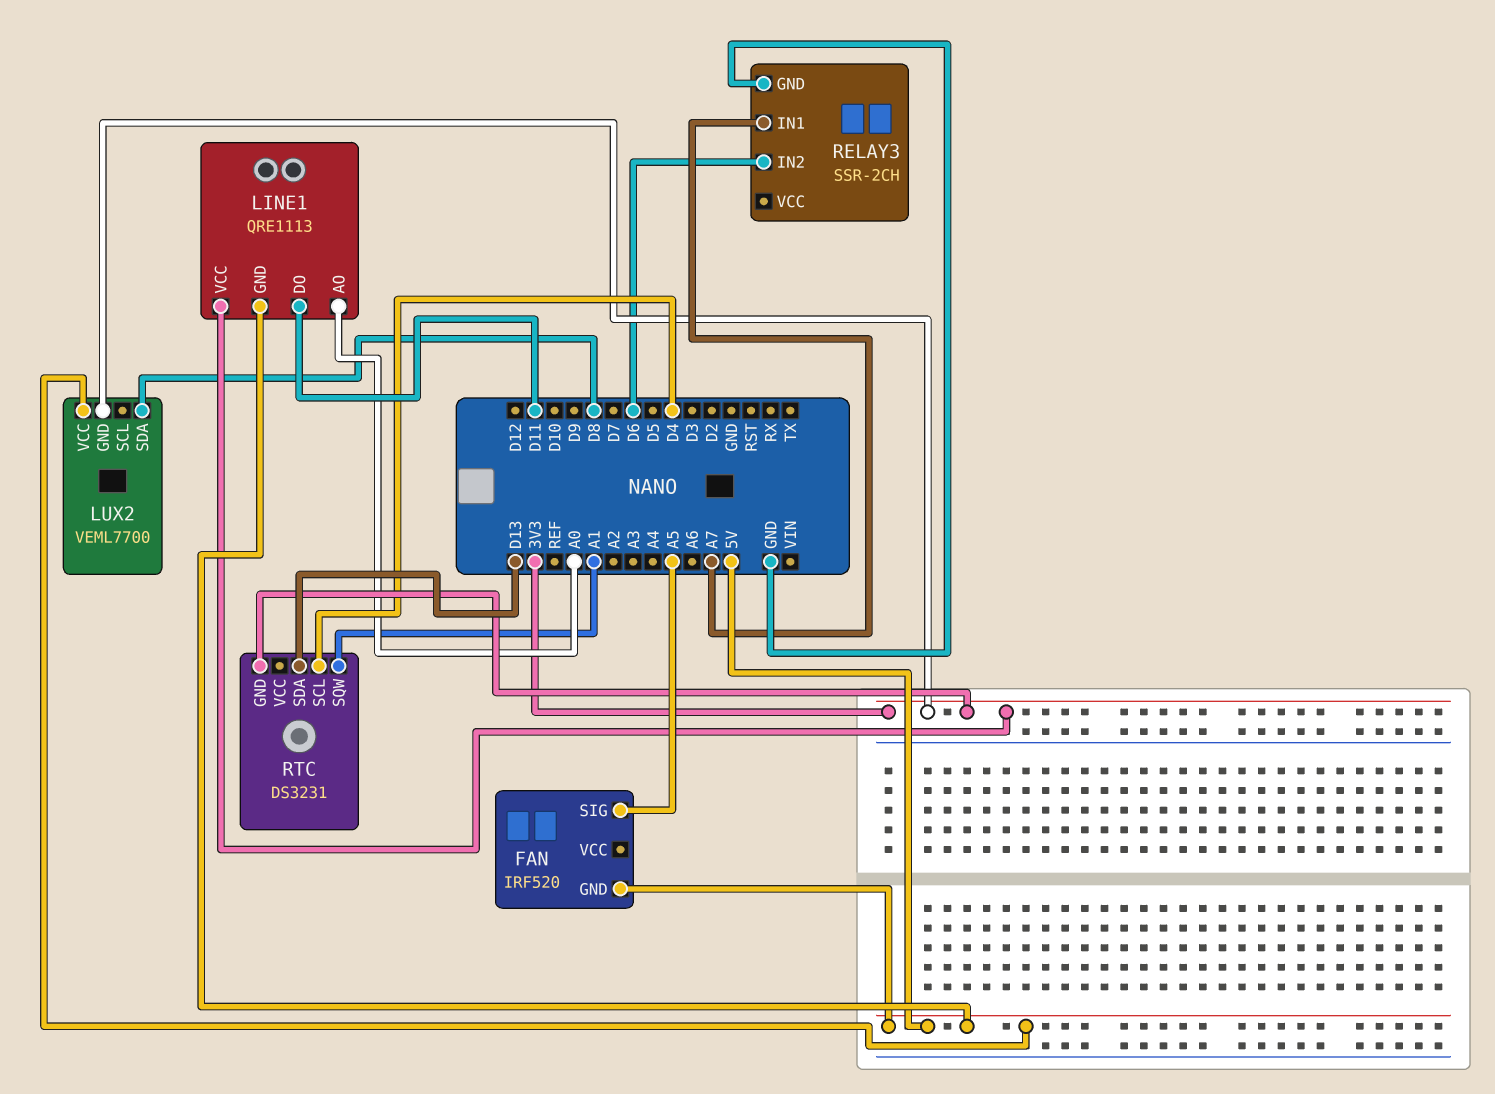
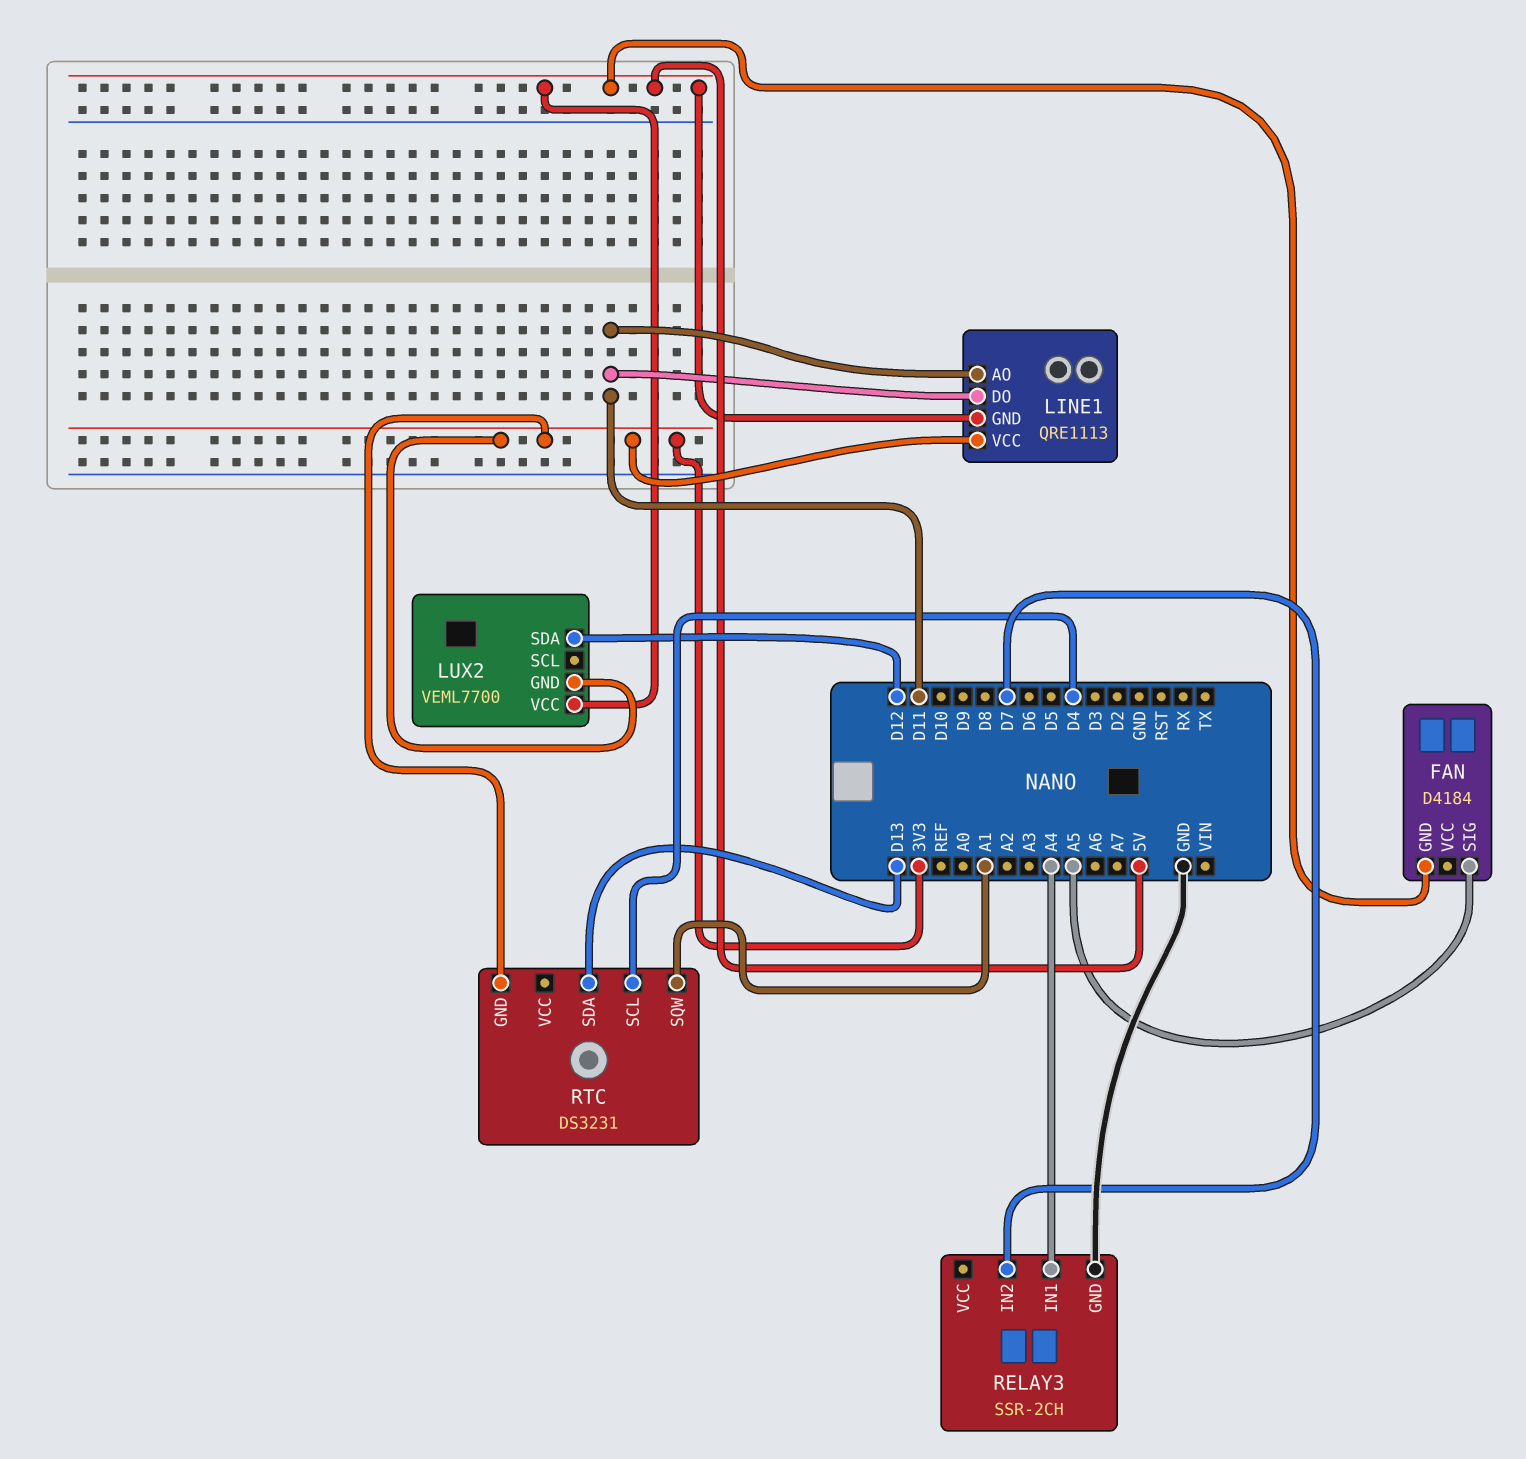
FAN: IRF520 -> D4184
LINE1 pin AO: A0 -> D11
LUX2 pin SDA: D8 -> D12
RELAY3 pin IN1: A7 -> A4
RELAY3 pin IN2: D6 -> D7

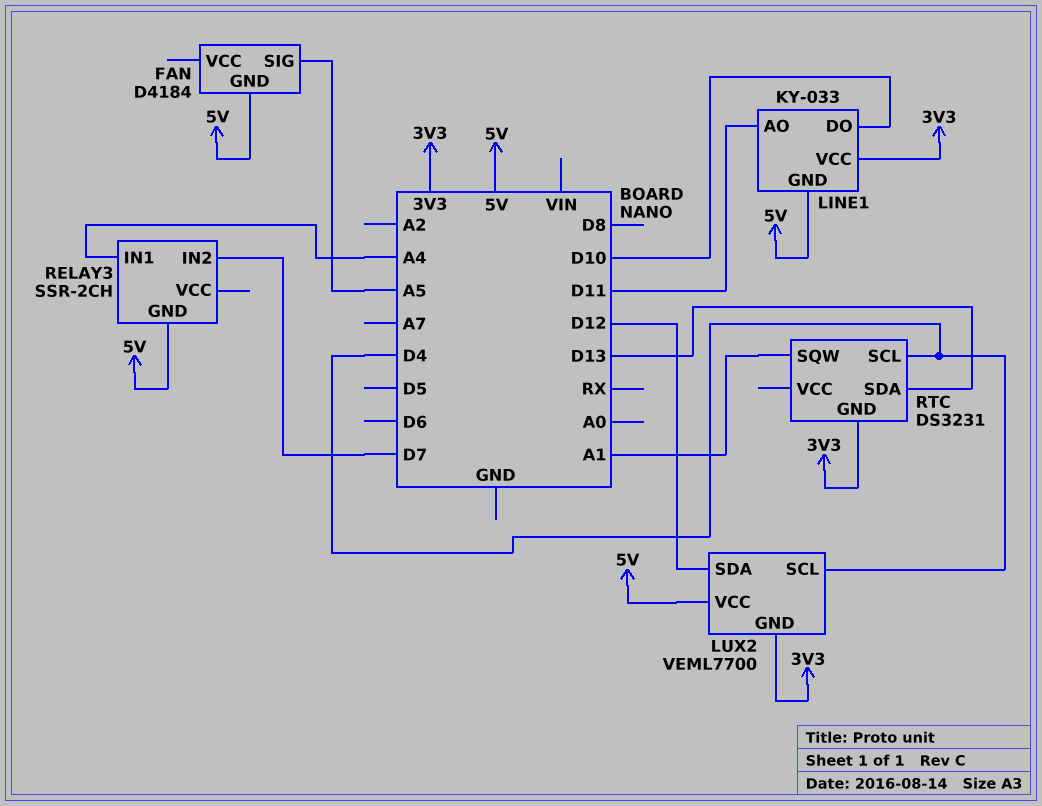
LINE1: QRE1113 -> KY-033
LINE1 pin DO: D11 -> D10
LUX2 pin SCL: none -> D4
RELAY3 pin GND: GND -> 5V

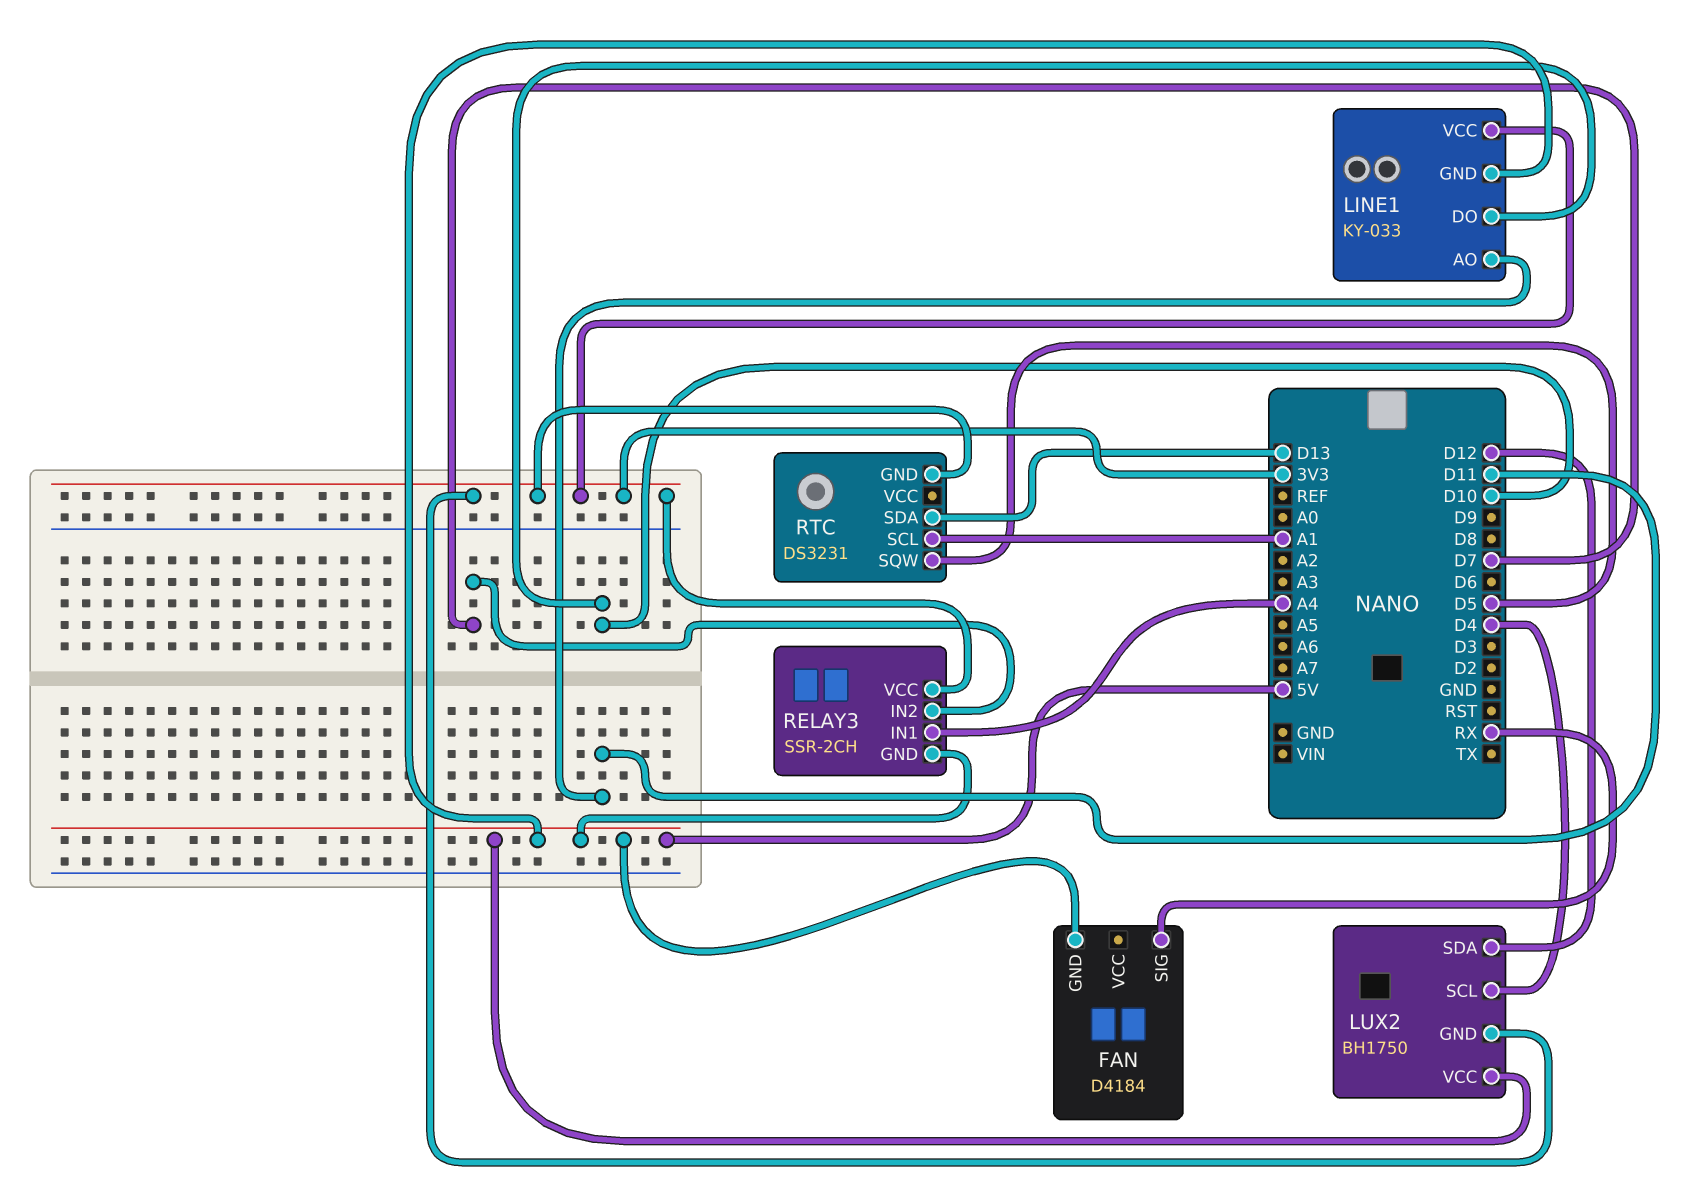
FAN pin SIG: A5 -> RX
LUX2: VEML7700 -> BH1750
RELAY3 pin VCC: none -> 3V3
RTC pin SCL: D4 -> A1
RTC pin SQW: A1 -> D5

